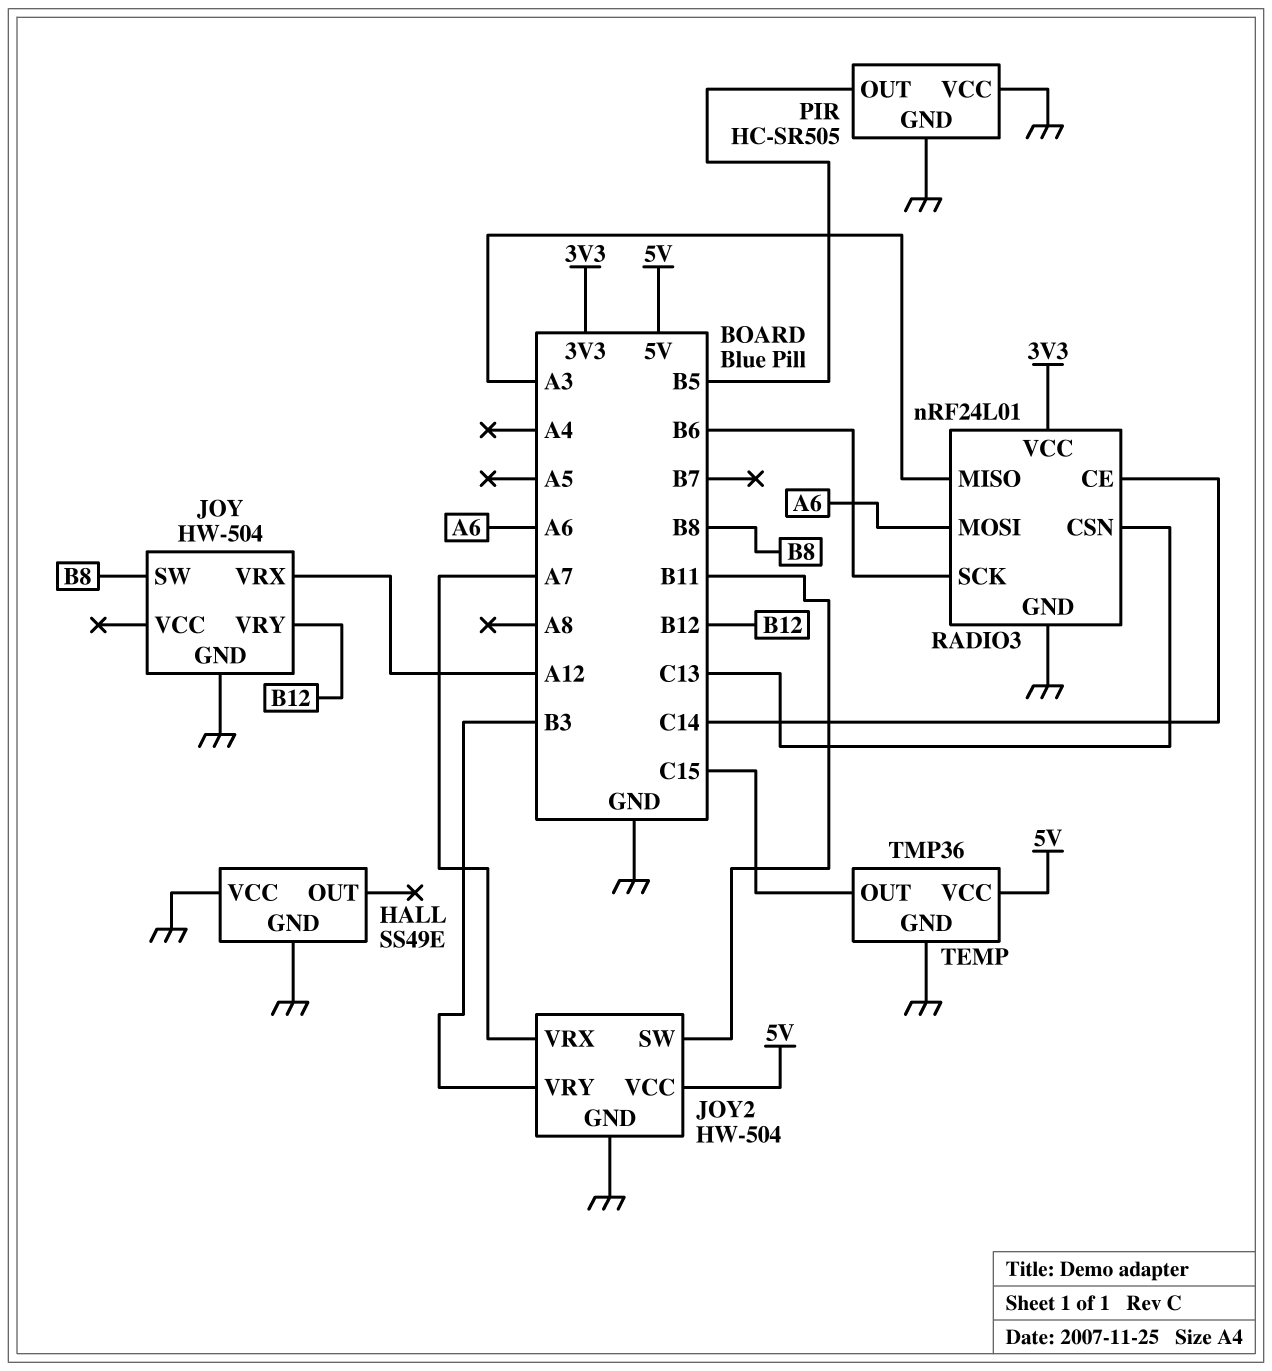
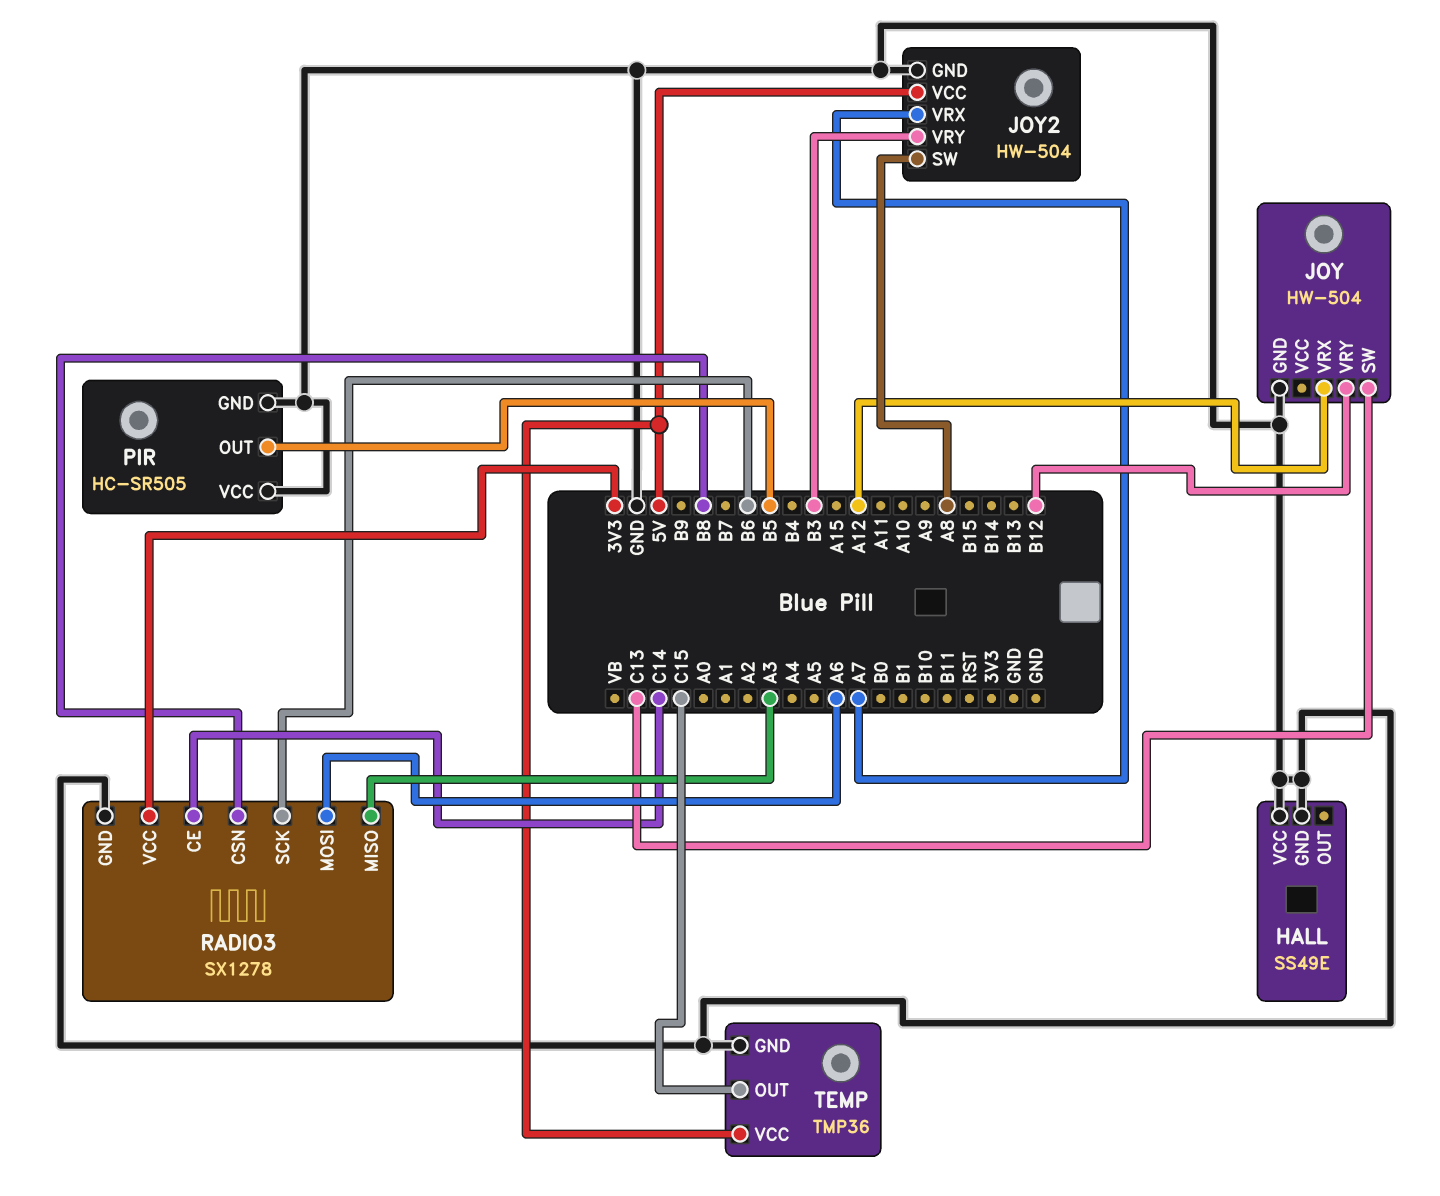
JOY pin SW: B8 -> C13
JOY2 pin SW: B11 -> A8
RADIO3: nRF24L01 -> SX1278
RADIO3 pin CSN: C13 -> B8

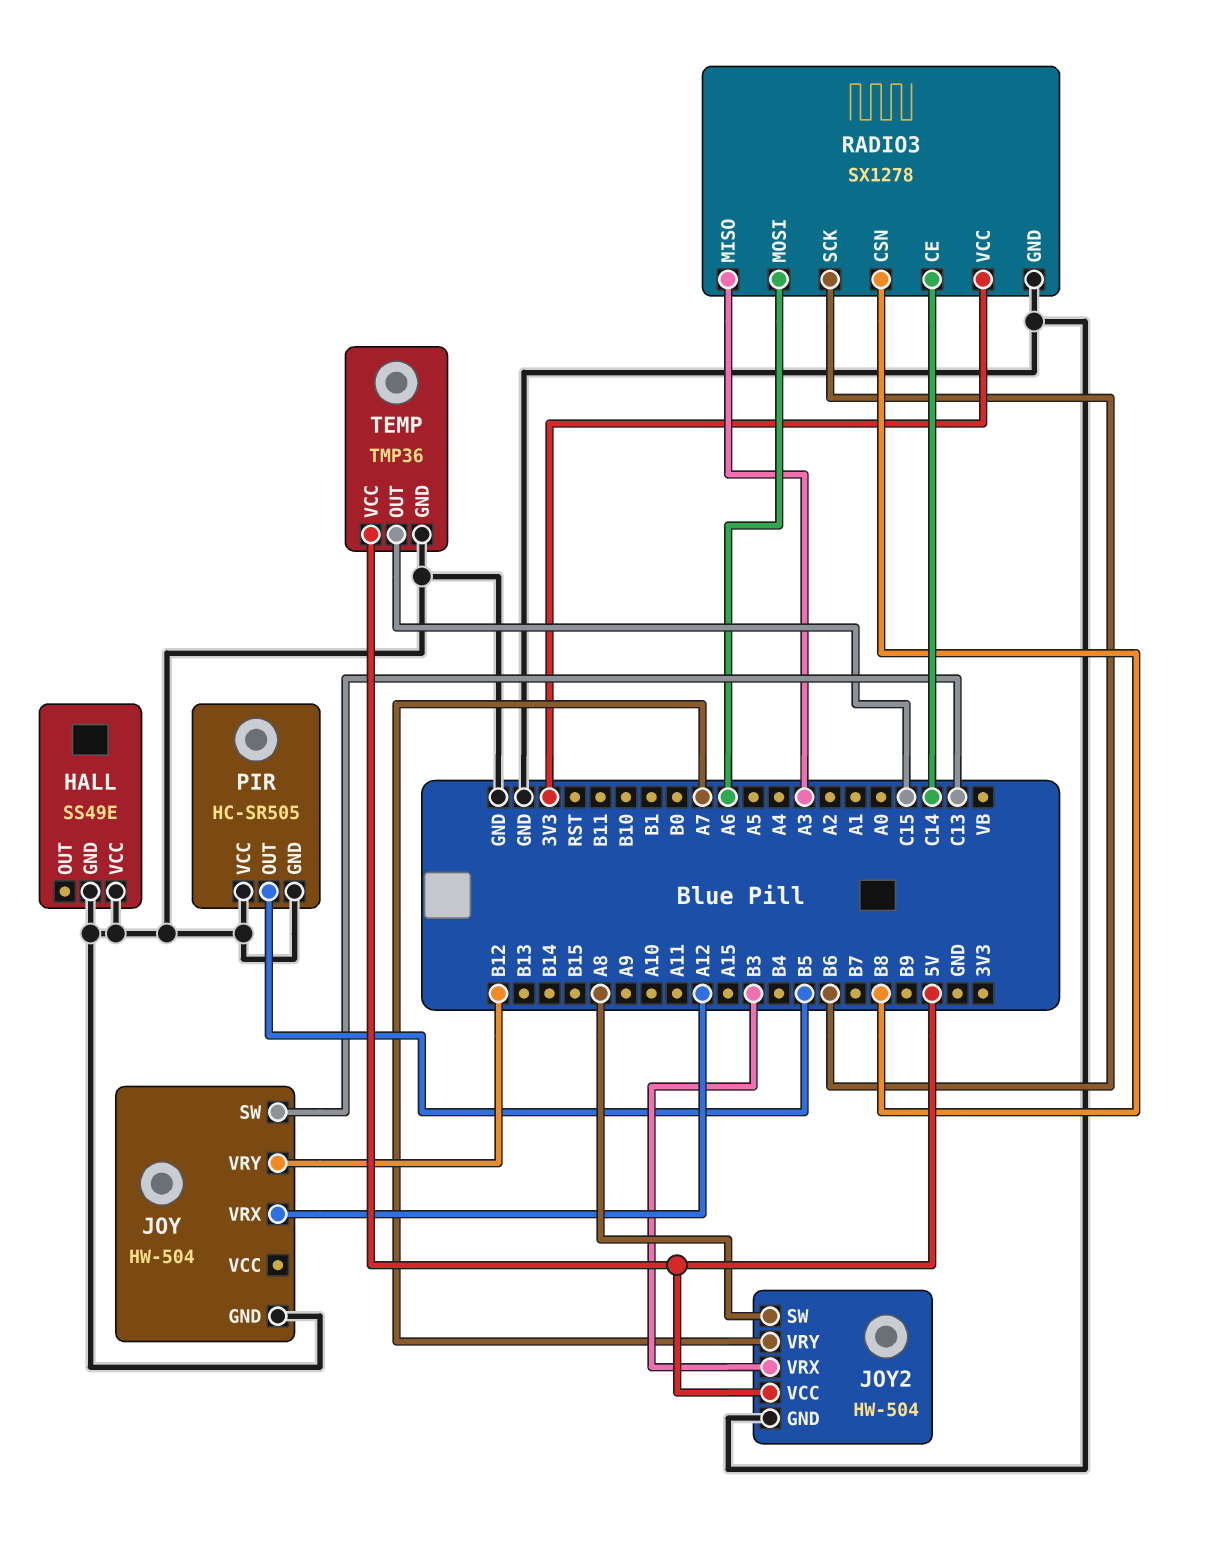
JOY2 pin VRX: A7 -> B3
JOY2 pin VRY: B3 -> A7

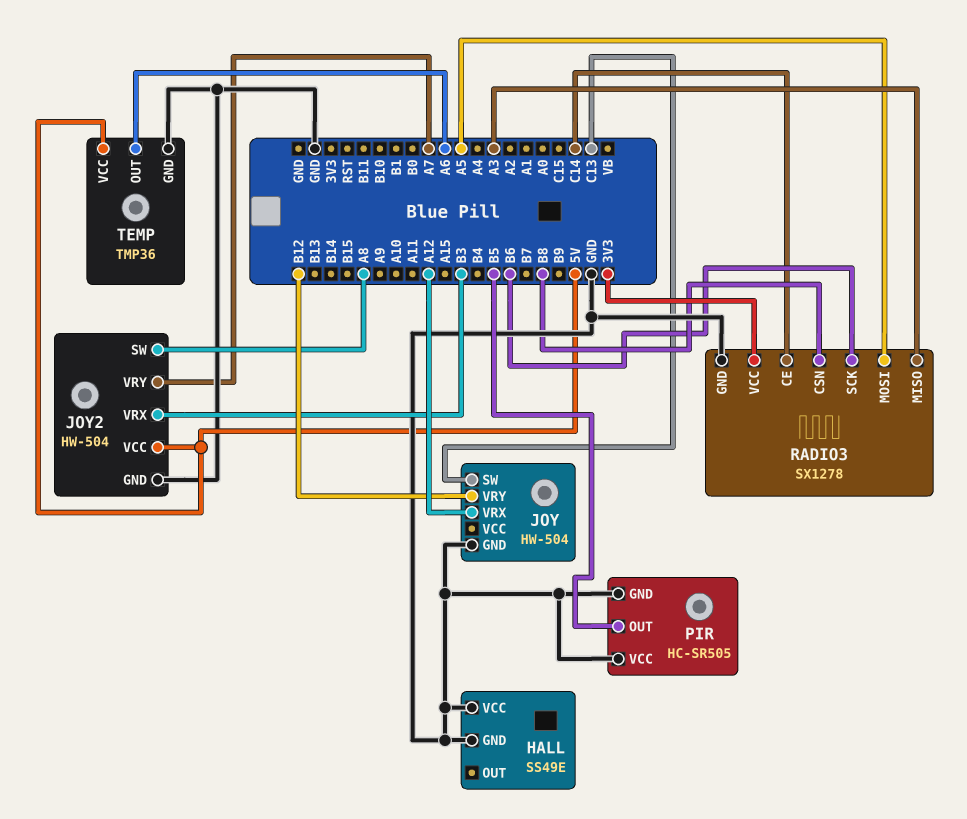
RADIO3 pin MOSI: A6 -> A5
TEMP pin OUT: C15 -> A6

